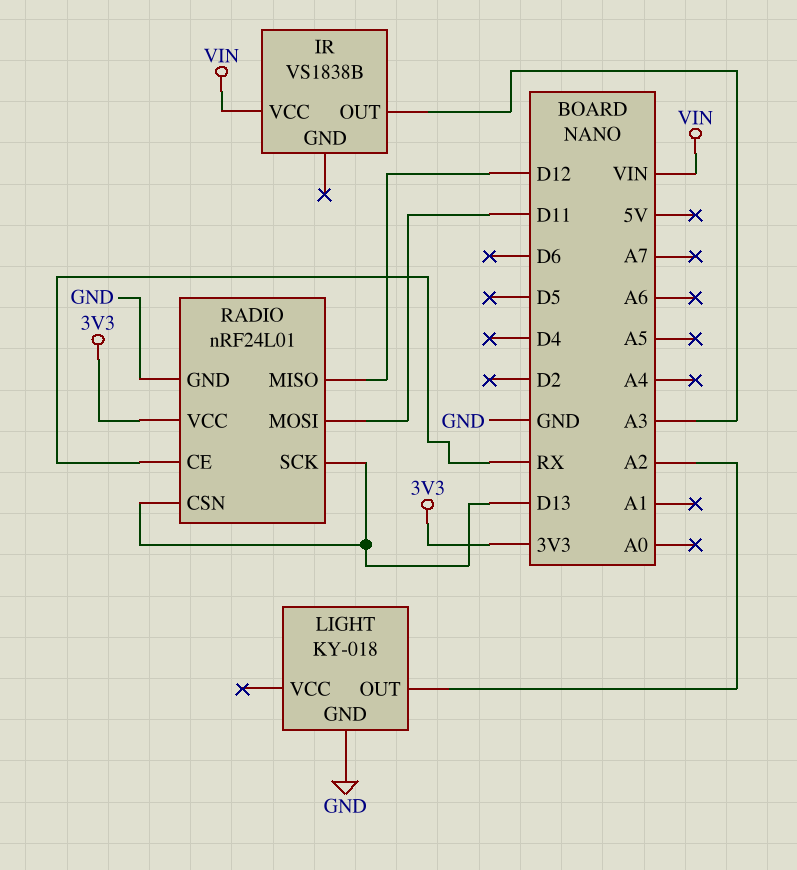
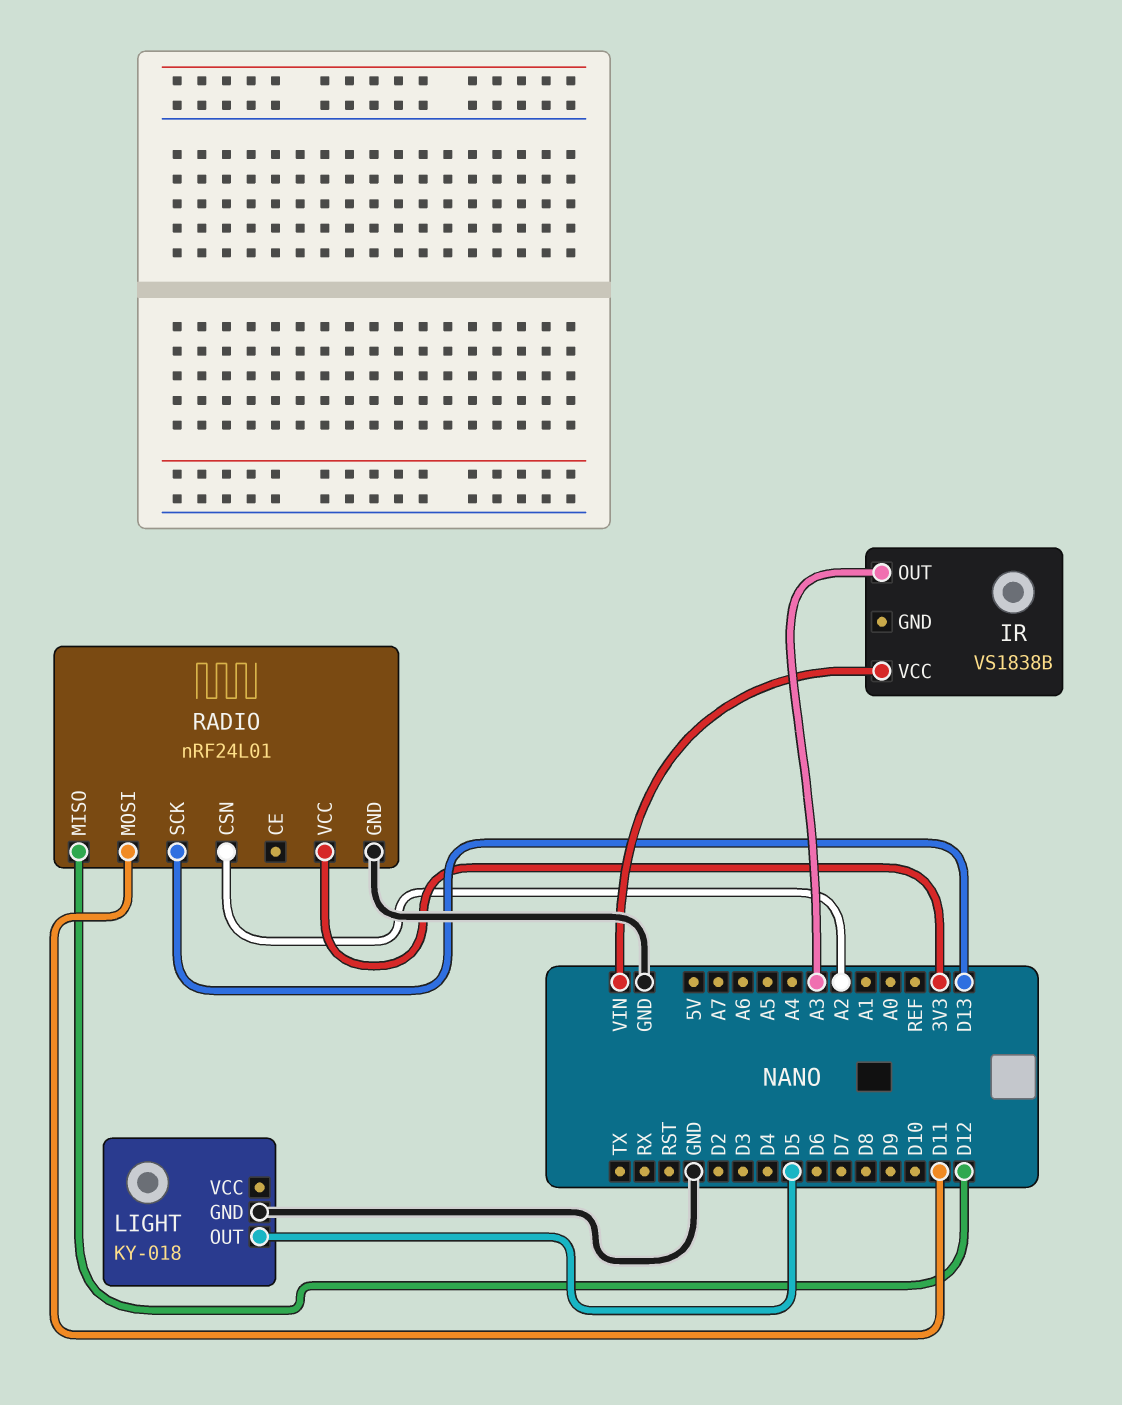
LIGHT pin OUT: A2 -> D5
RADIO pin CE: RX -> none
RADIO pin CSN: D13 -> A2

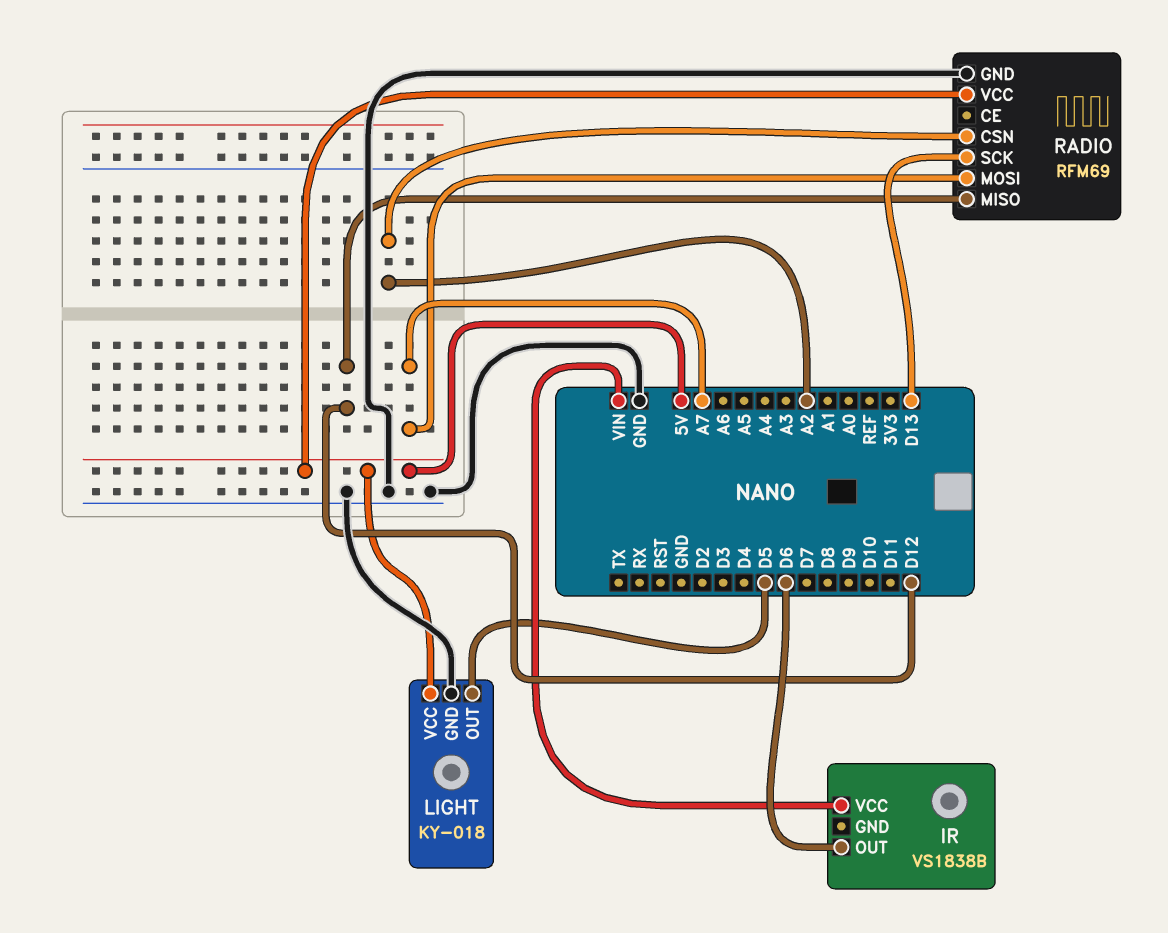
IR pin OUT: A3 -> D6
LIGHT pin VCC: none -> 5V
RADIO: nRF24L01 -> RFM69
RADIO pin MOSI: D11 -> A7
RADIO pin VCC: 3V3 -> 5V

